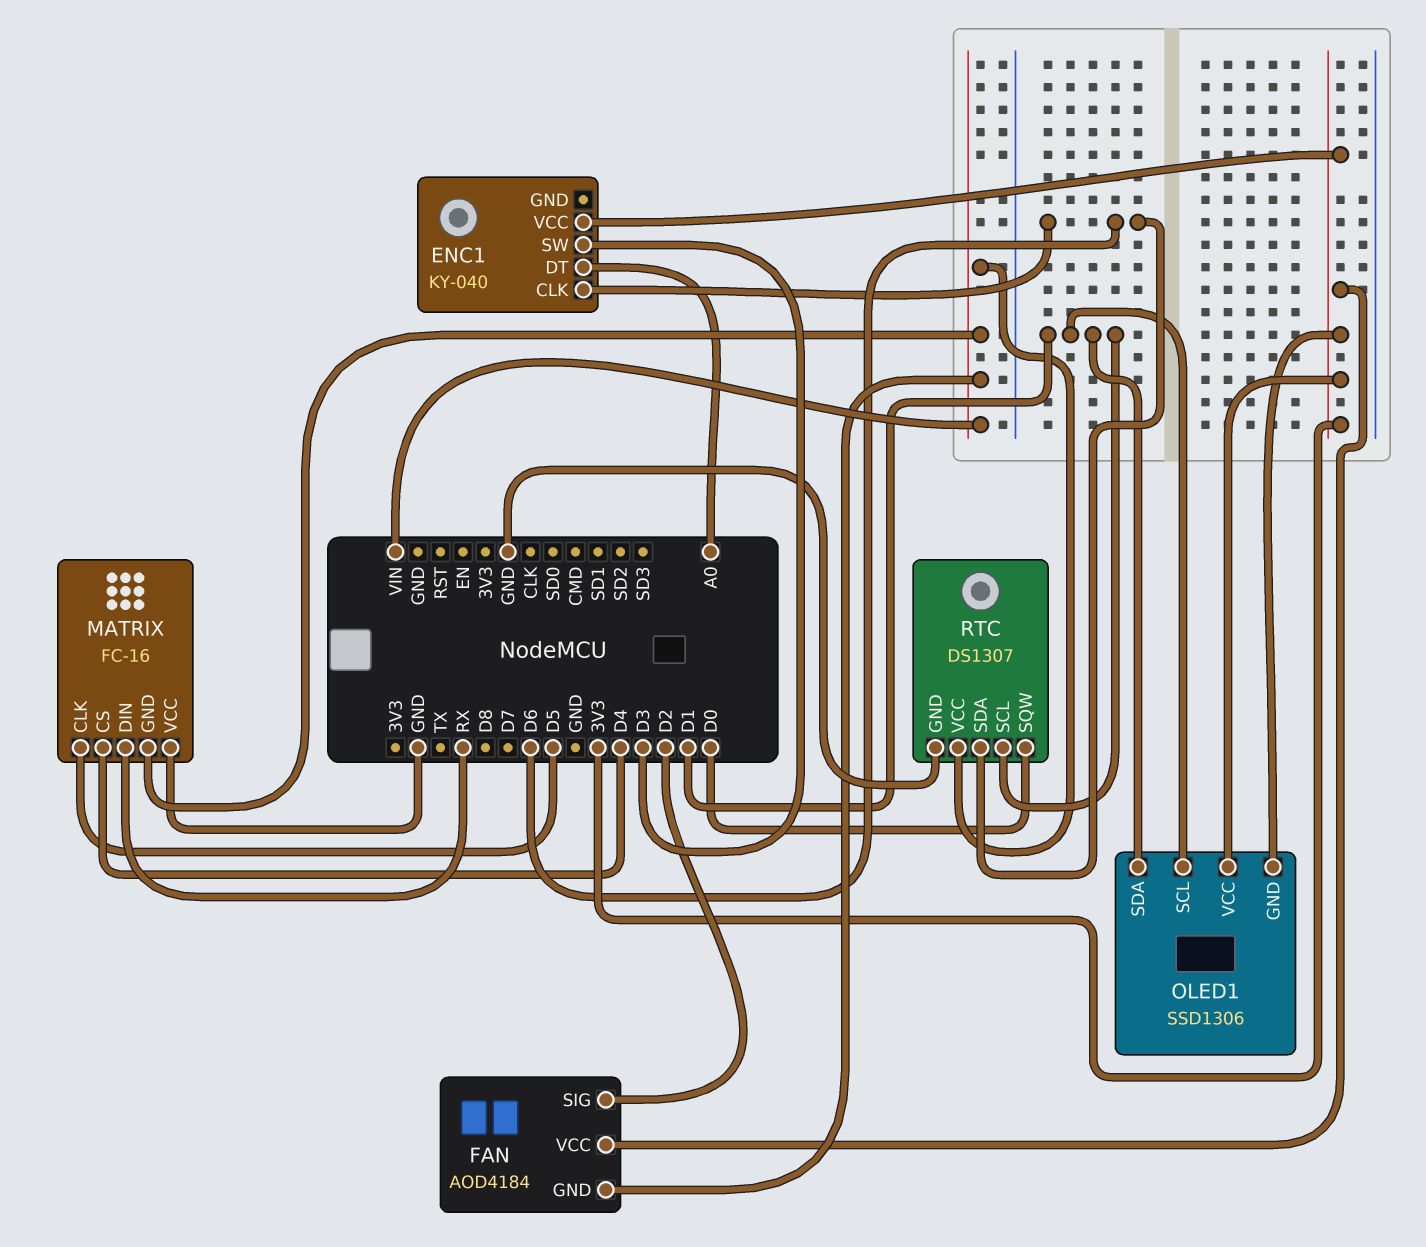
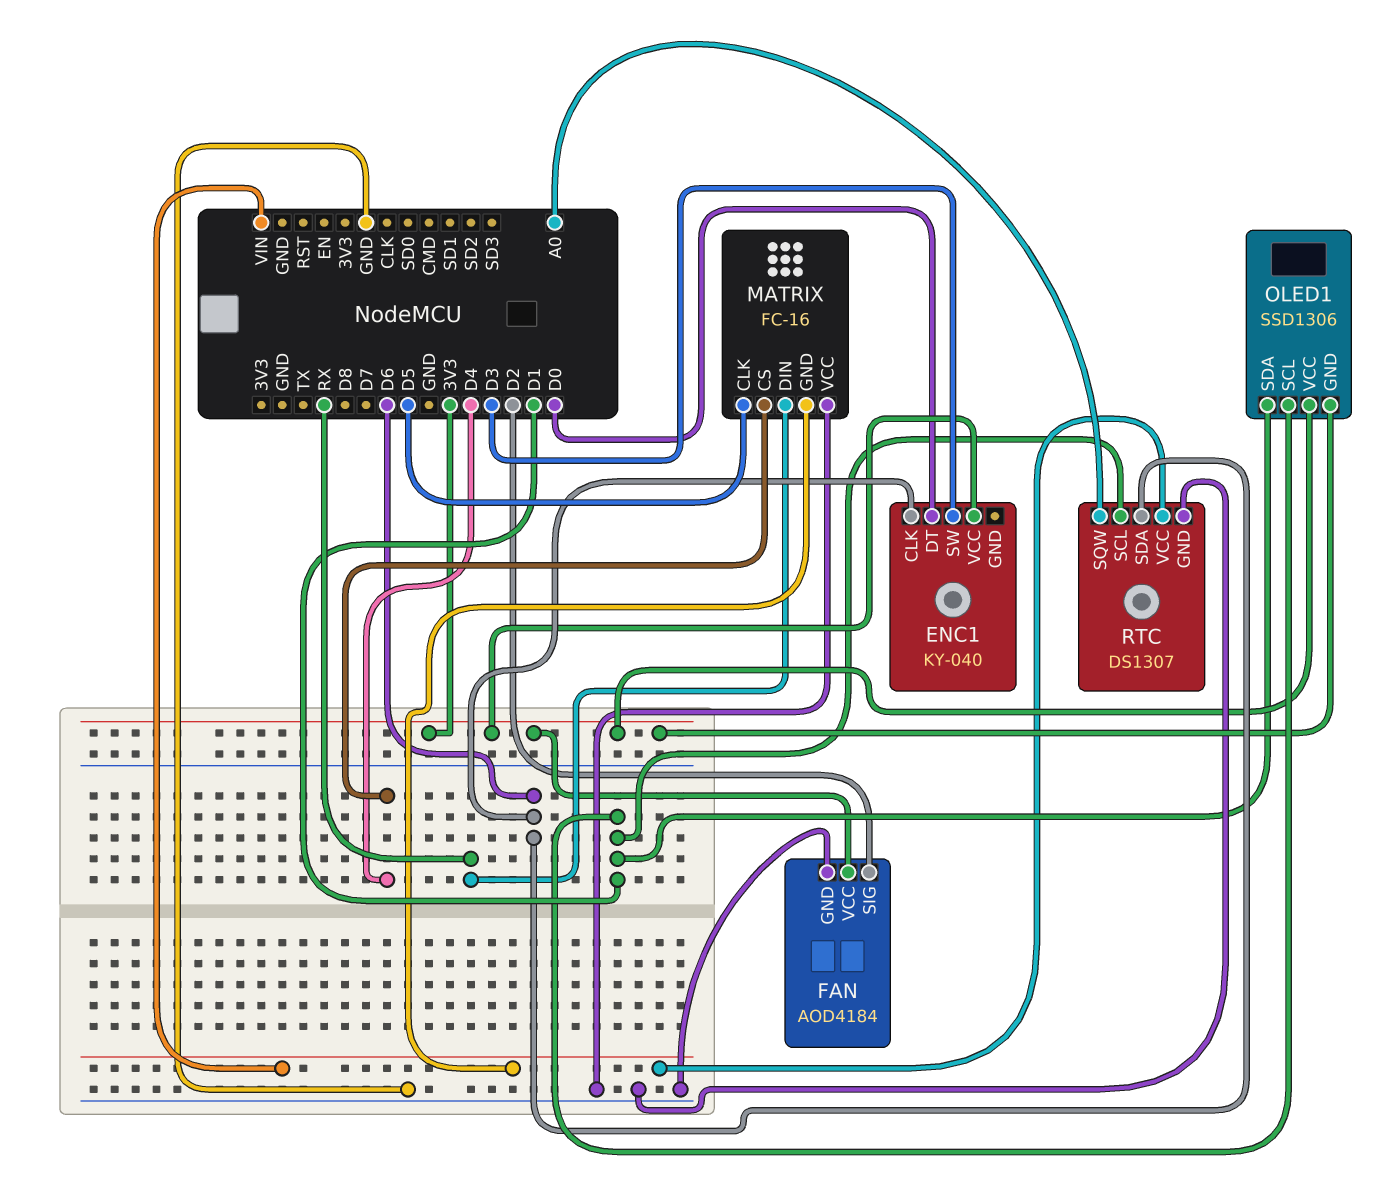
ENC1 pin DT: A0 -> D0
FAN pin GND: VIN -> GND
RTC pin SQW: D0 -> A0

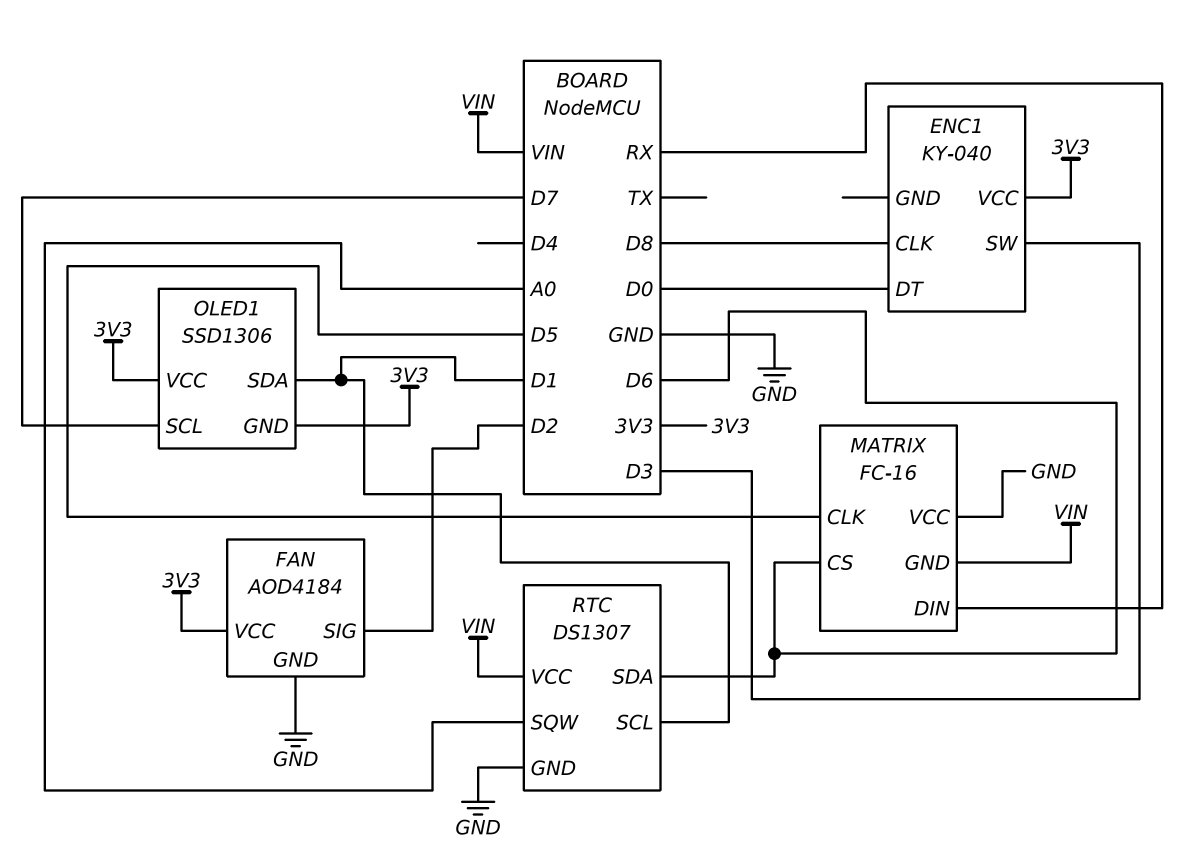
ENC1 pin CLK: D6 -> D8
MATRIX pin CS: D4 -> D6
OLED1 pin SCL: D1 -> D7

